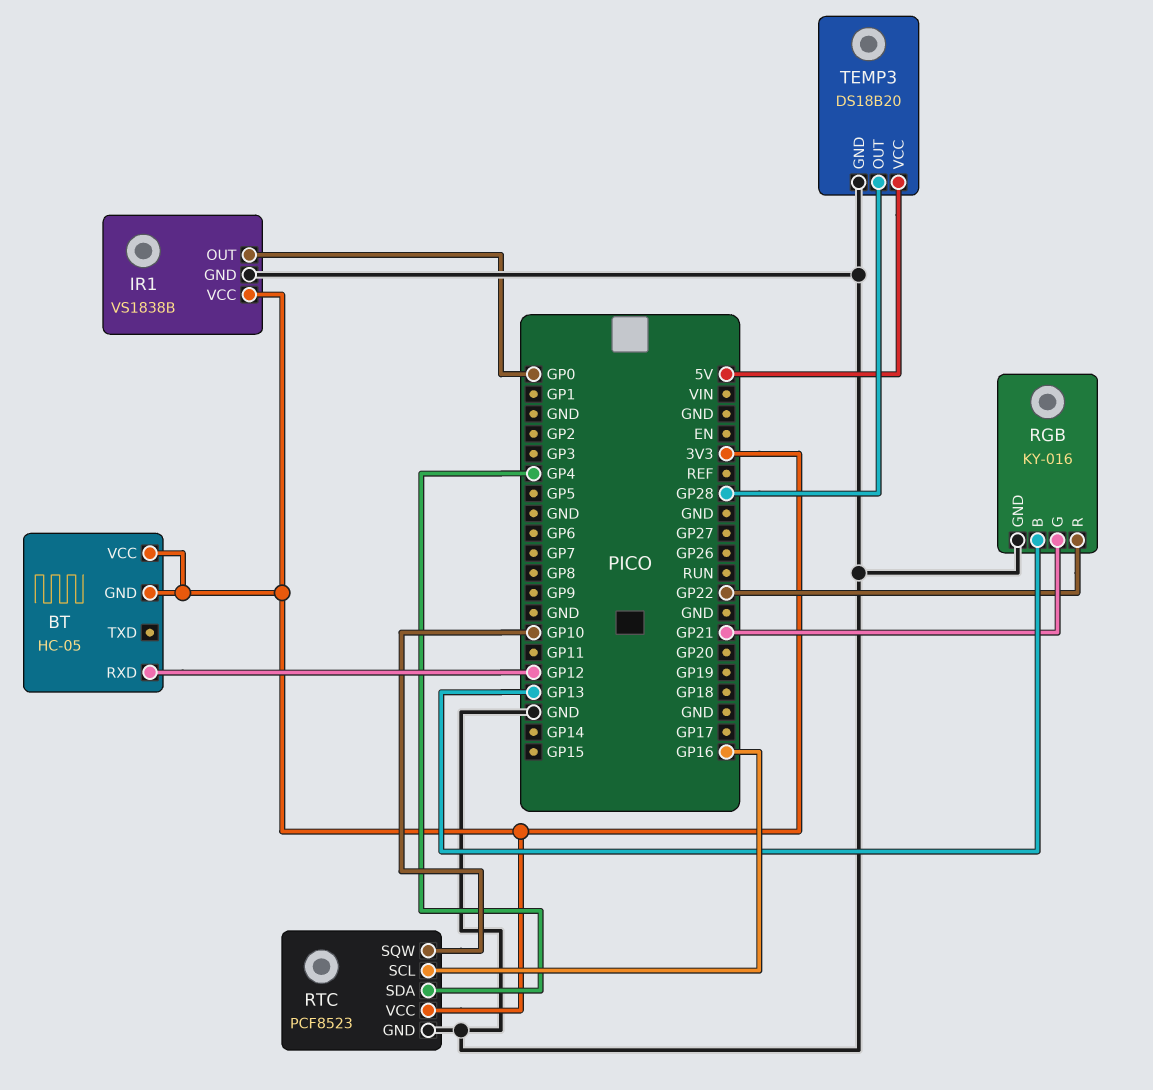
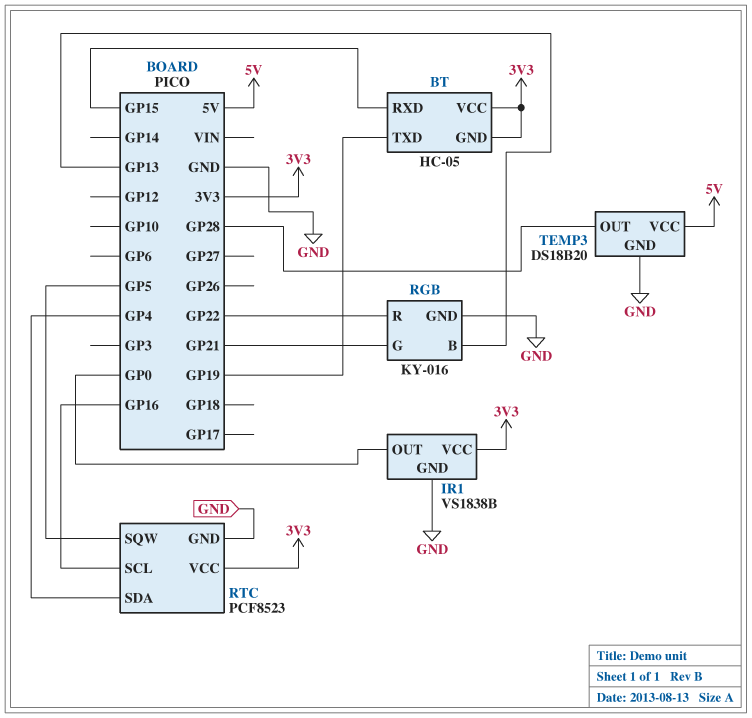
BT pin RXD: GP12 -> GP15
BT pin TXD: none -> GP19
RTC pin SQW: GP10 -> GP5

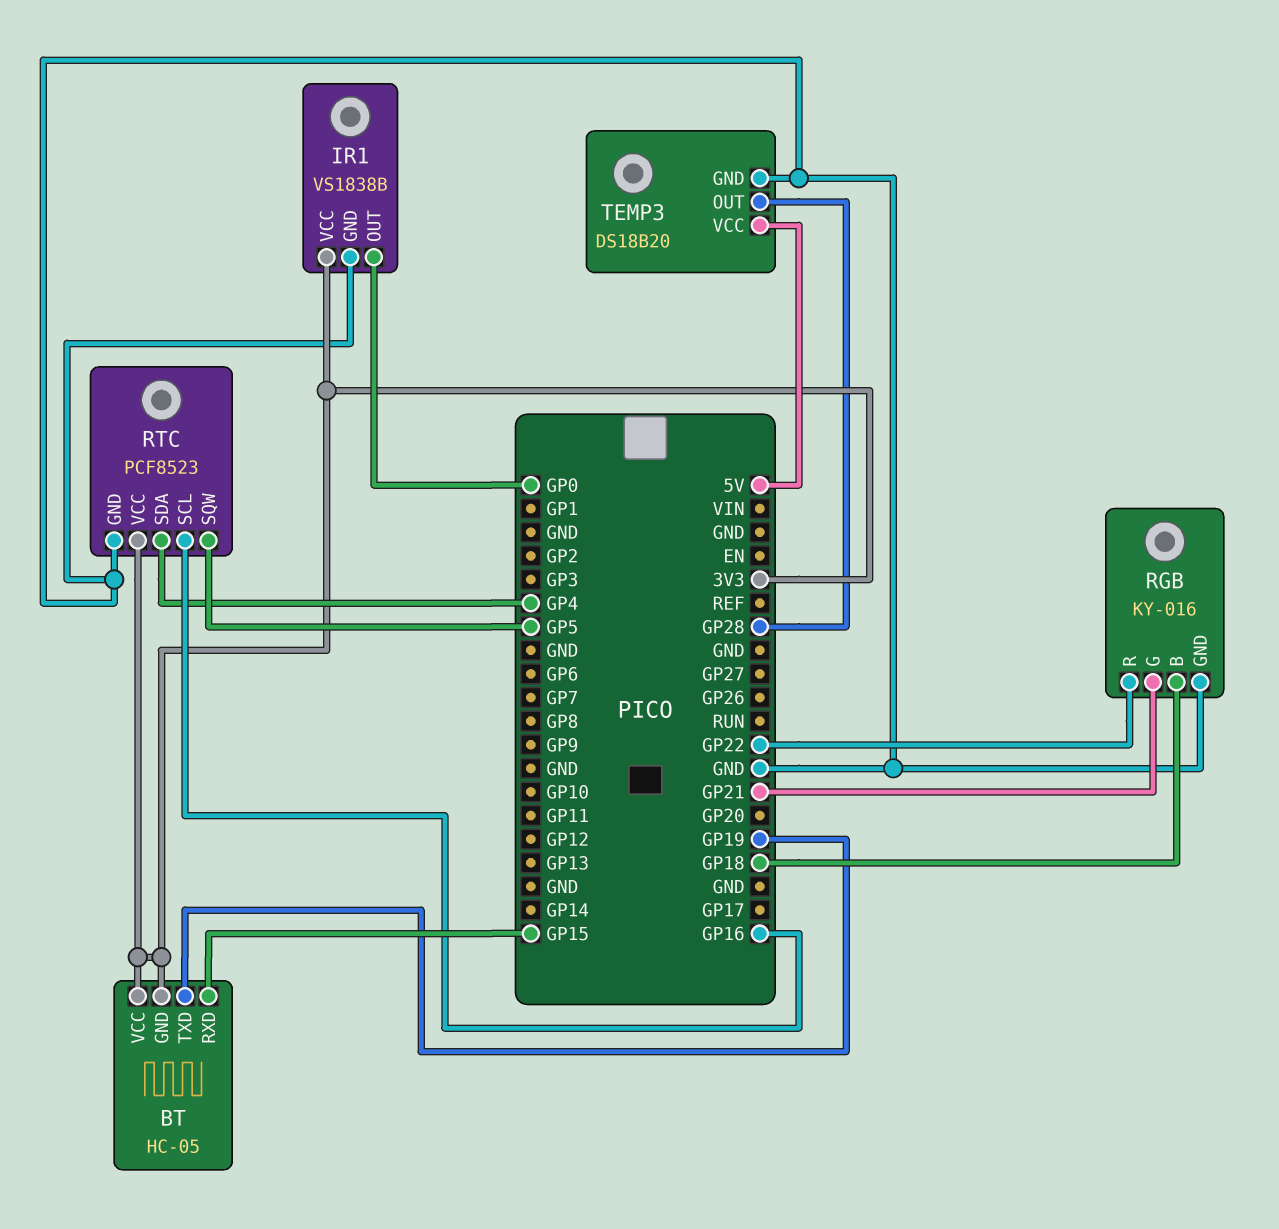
RGB pin B: GP13 -> GP18

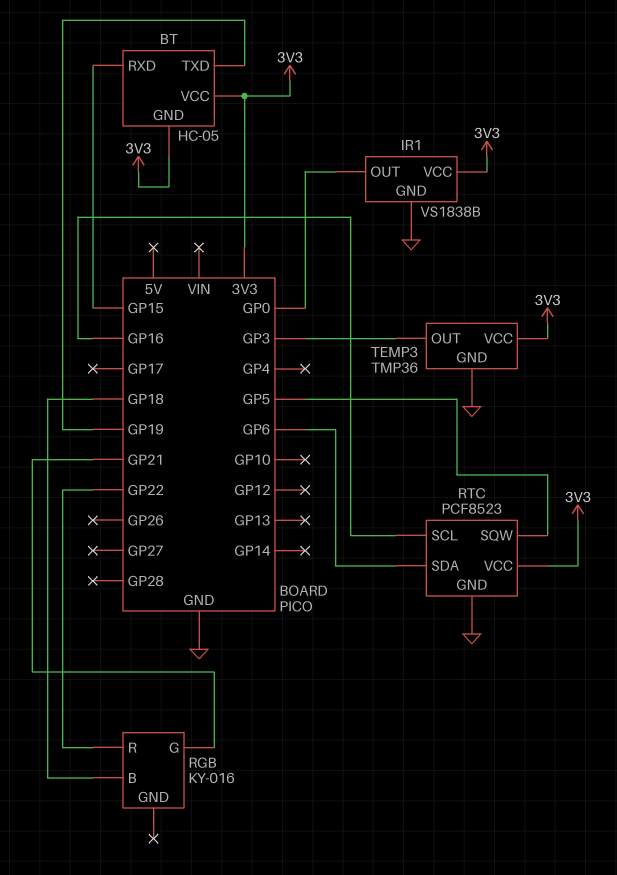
RGB pin GND: GND -> none
RTC pin SDA: GP4 -> GP6
TEMP3: DS18B20 -> TMP36
TEMP3 pin OUT: GP28 -> GP3
TEMP3 pin VCC: 5V -> 3V3

